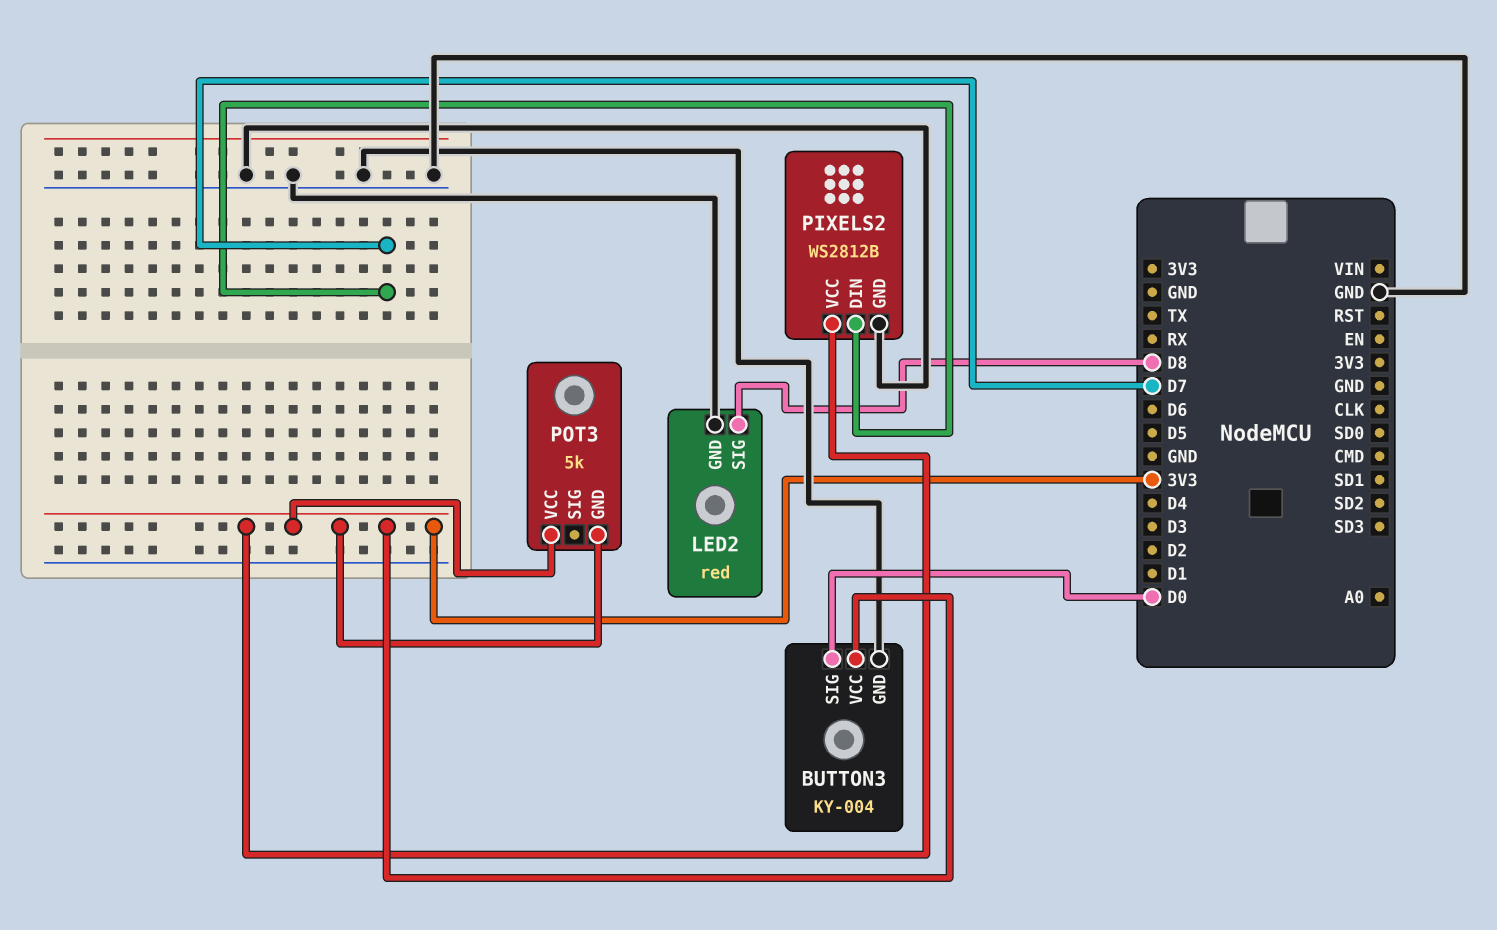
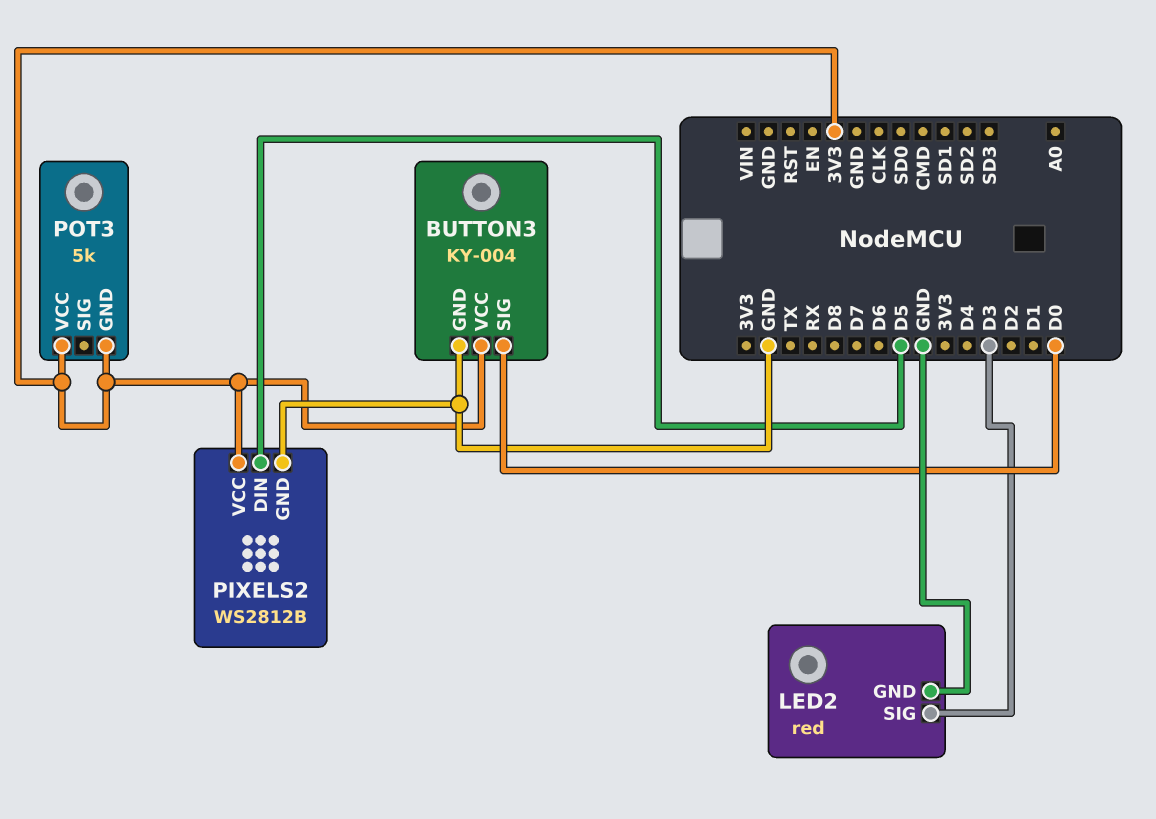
LED2 pin SIG: D8 -> D3
PIXELS2 pin DIN: D7 -> D5

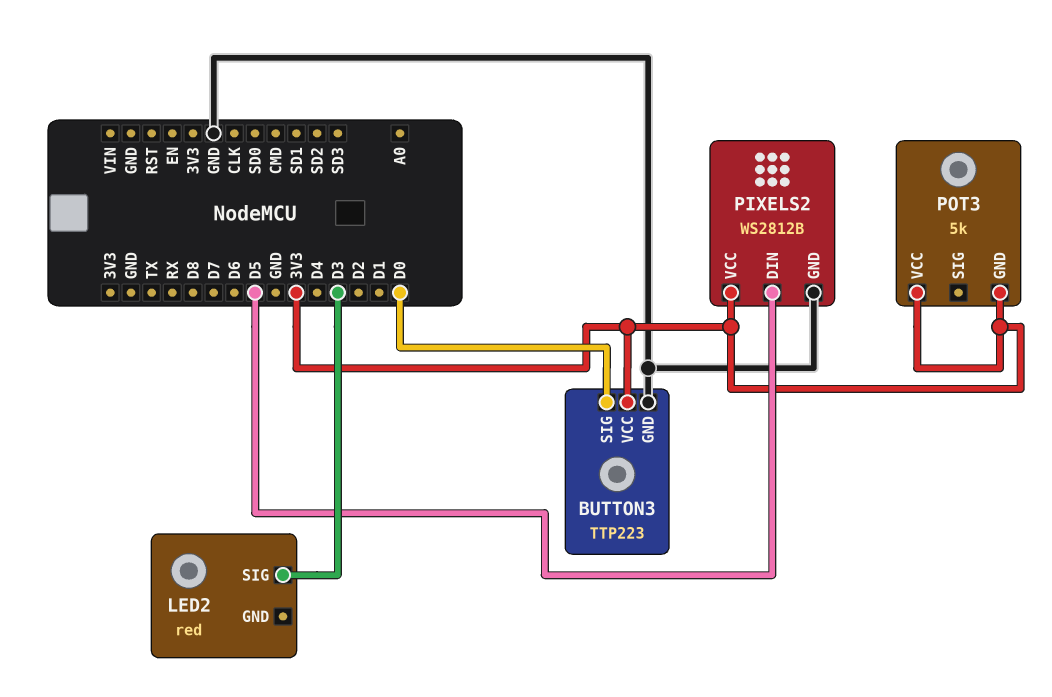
BUTTON3: KY-004 -> TTP223
LED2 pin GND: GND -> none

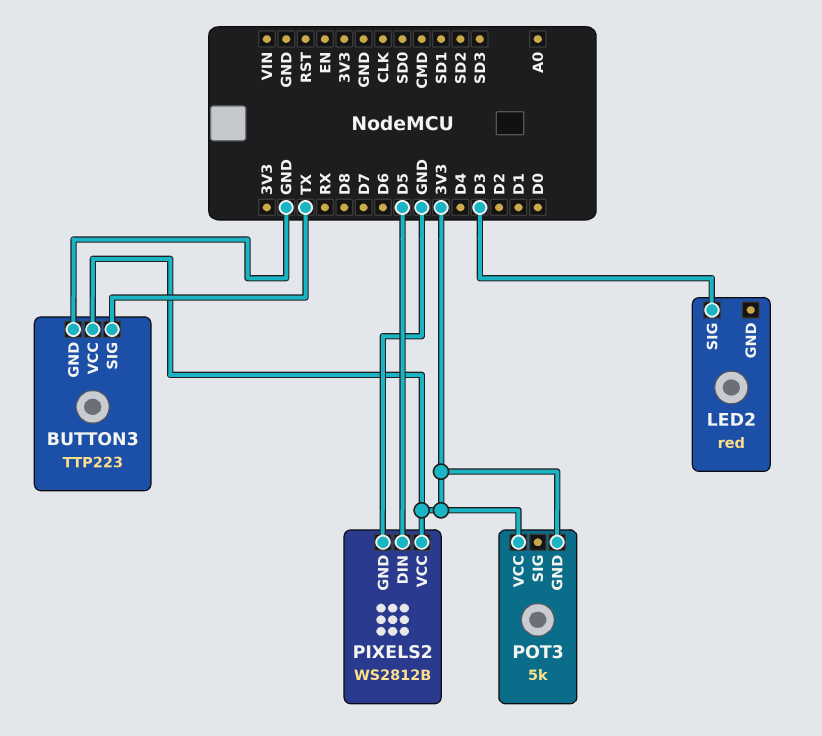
BUTTON3 pin SIG: D0 -> TX

